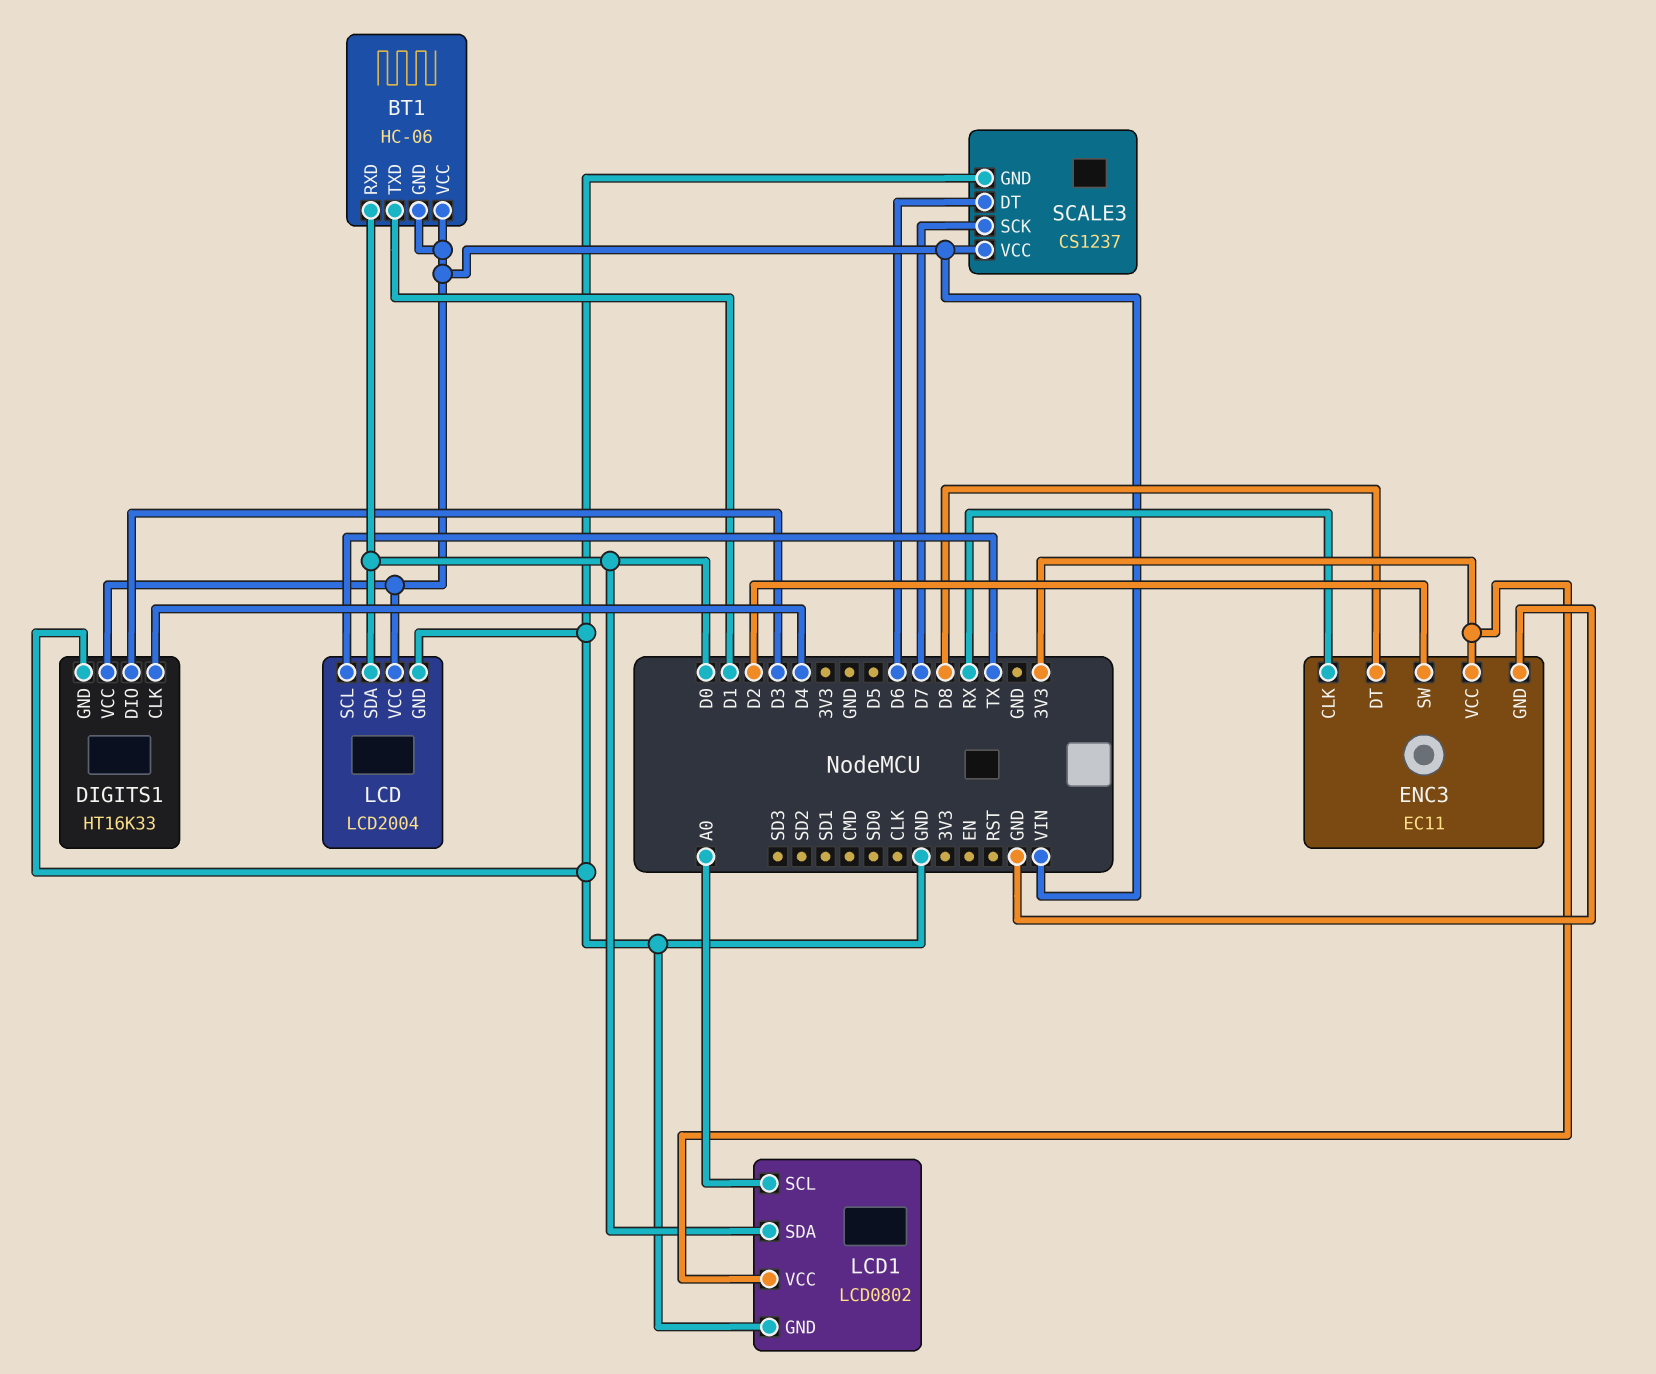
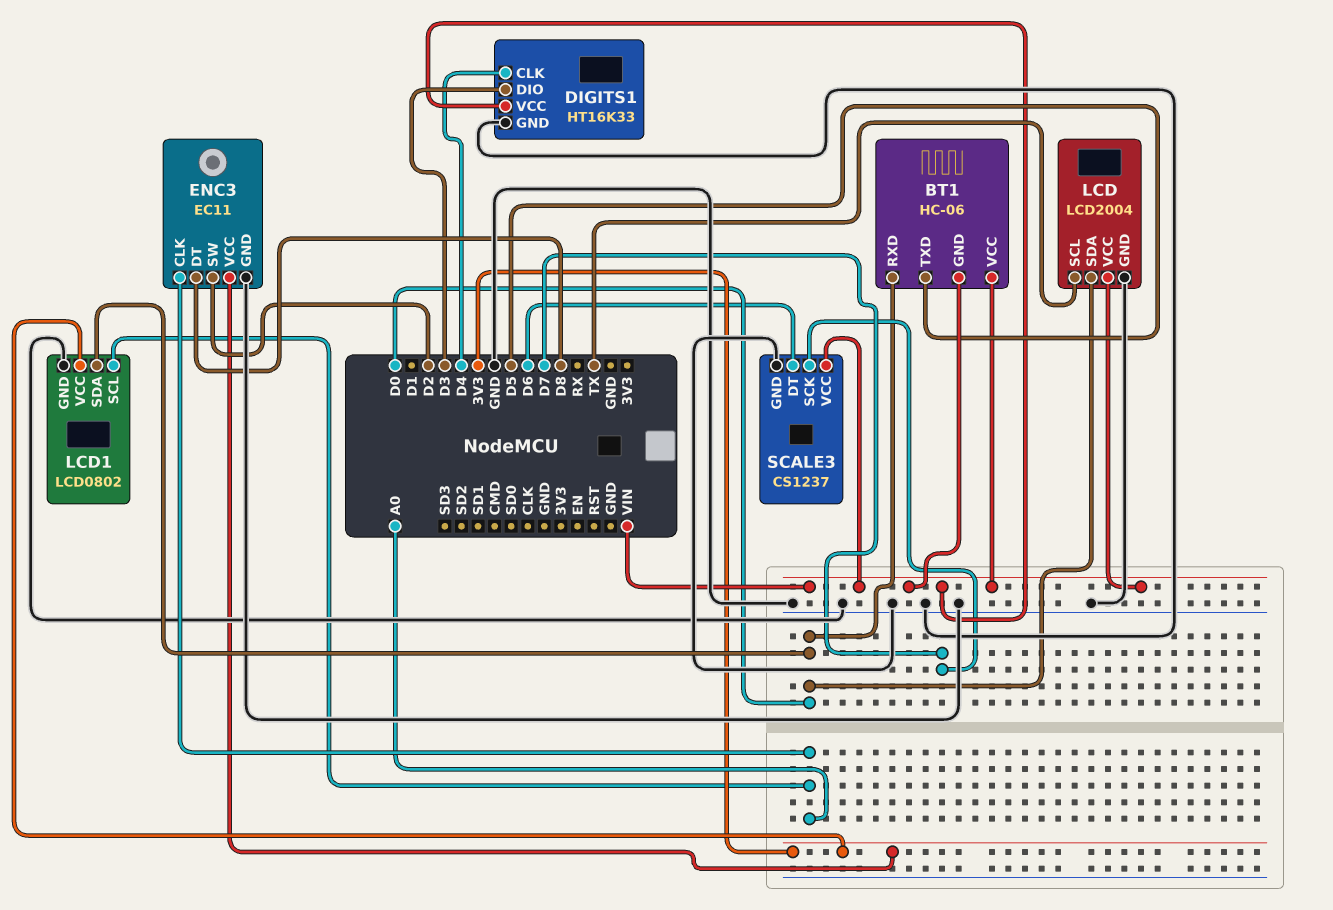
BT1 pin TXD: D1 -> D5
ENC3 pin CLK: RX -> A0

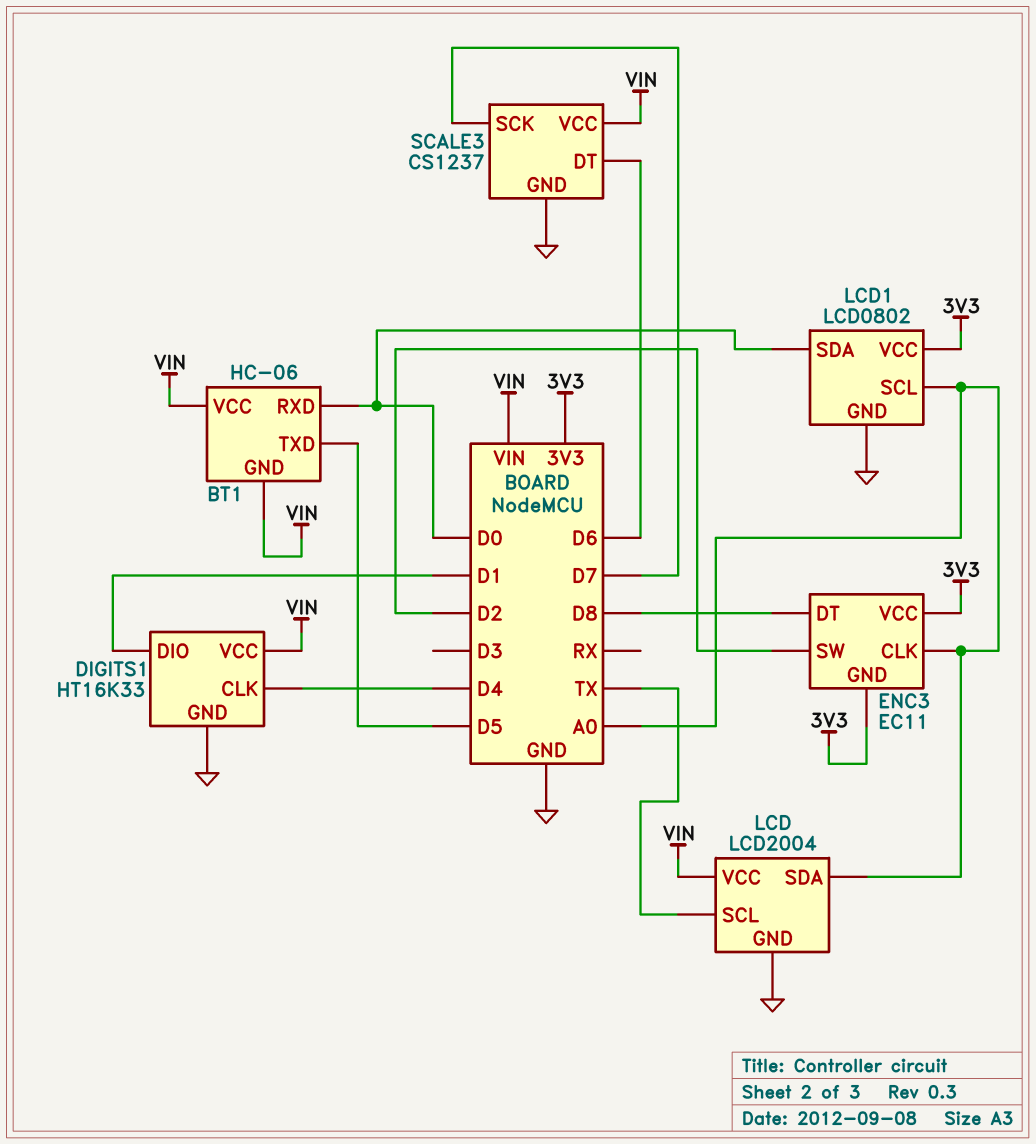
DIGITS1 pin DIO: D3 -> D1
ENC3 pin GND: GND -> 3V3
LCD pin SDA: D0 -> A0

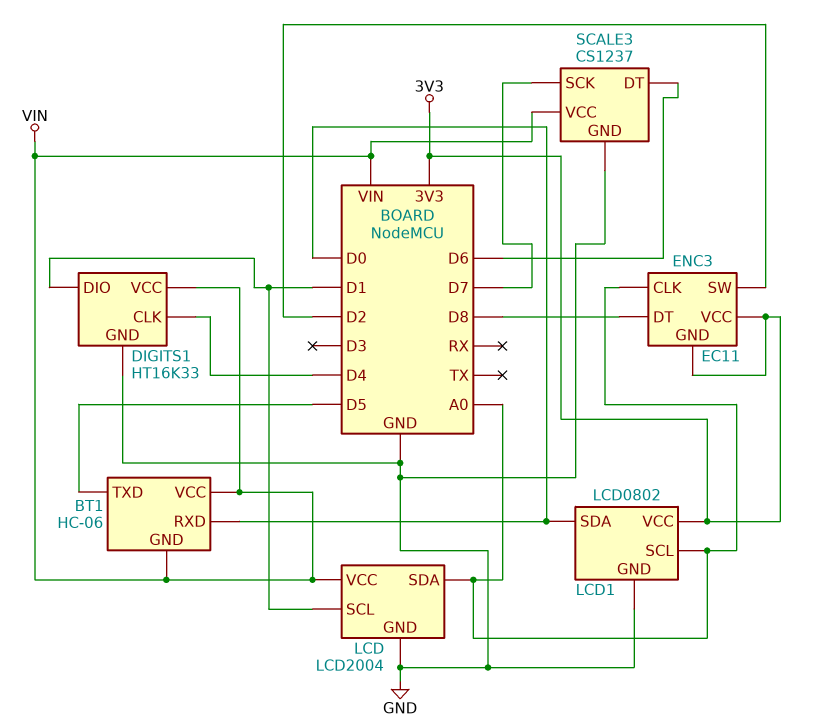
LCD pin SCL: TX -> D1

